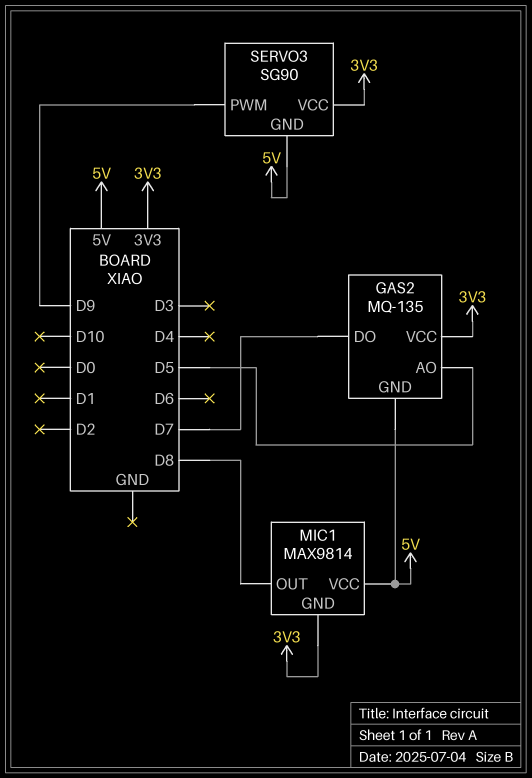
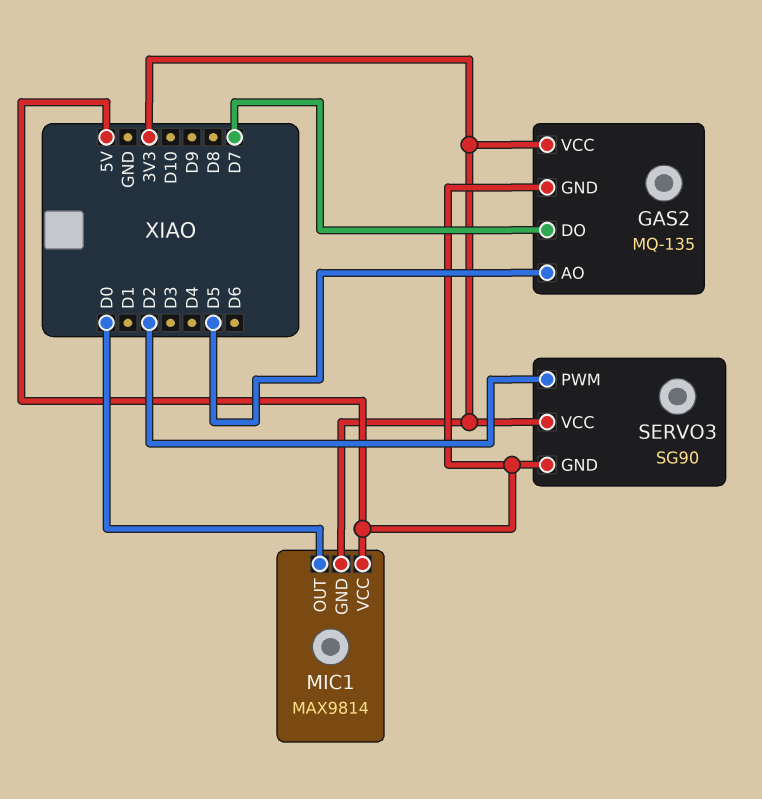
MIC1 pin OUT: D8 -> D0
SERVO3 pin PWM: D9 -> D2

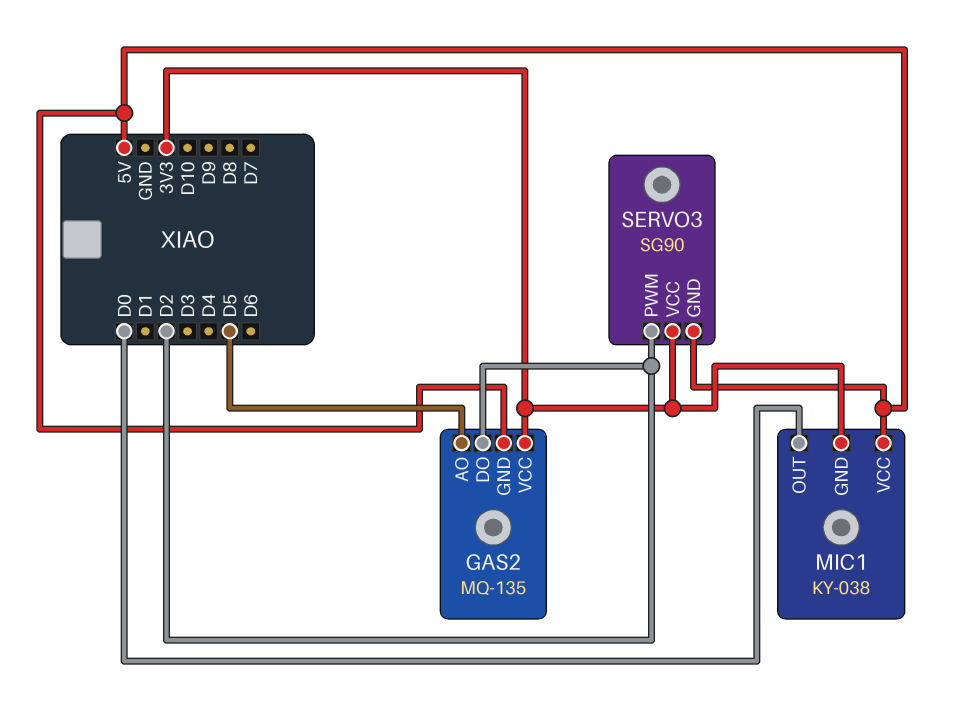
GAS2 pin DO: D7 -> D2
MIC1: MAX9814 -> KY-038

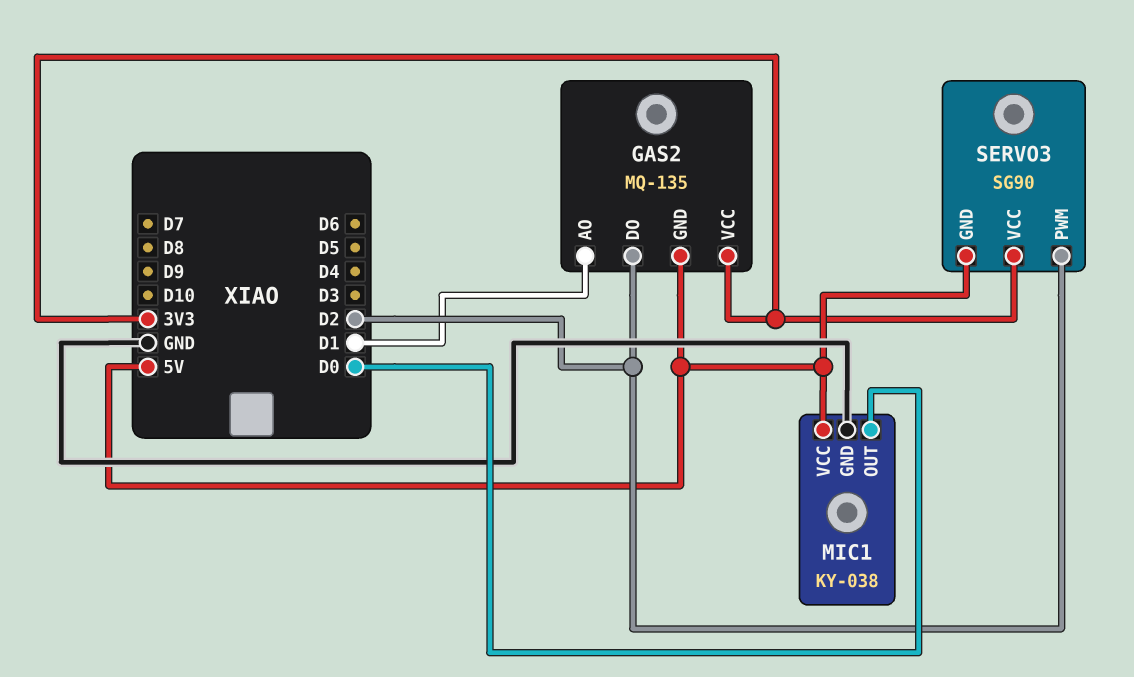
GAS2 pin AO: D5 -> D1
MIC1 pin GND: 3V3 -> GND

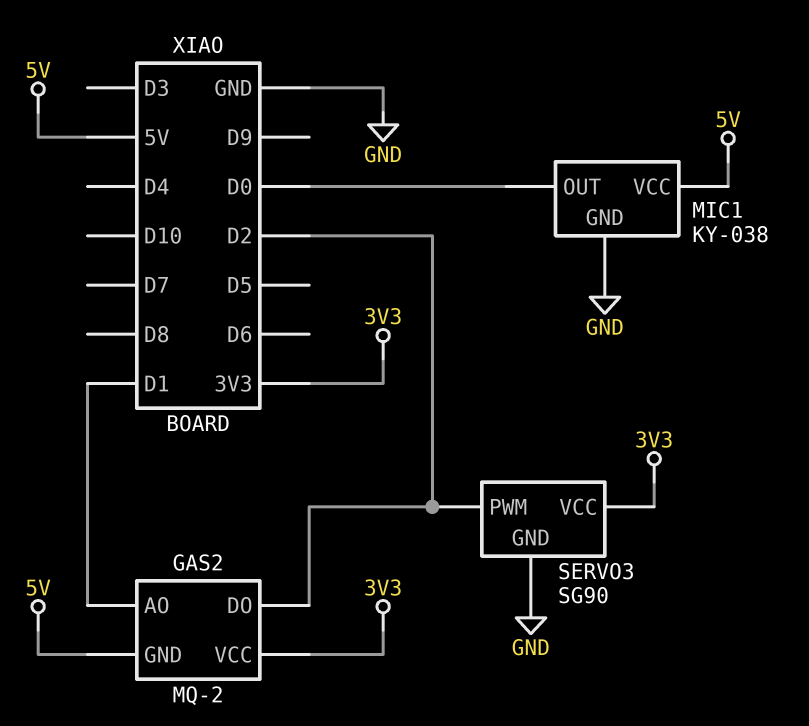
GAS2: MQ-135 -> MQ-2
SERVO3 pin GND: 5V -> GND

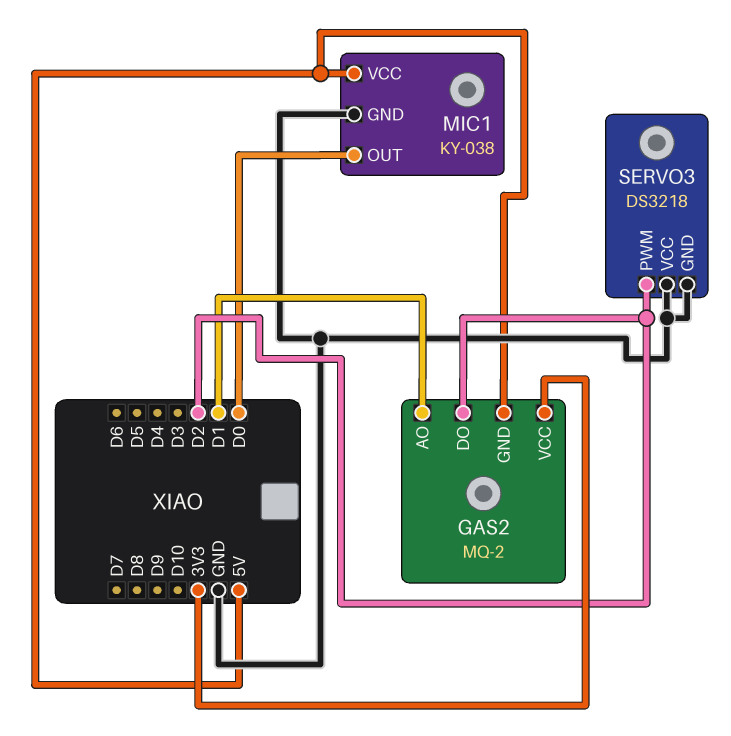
SERVO3: SG90 -> DS3218
SERVO3 pin VCC: 3V3 -> GND

